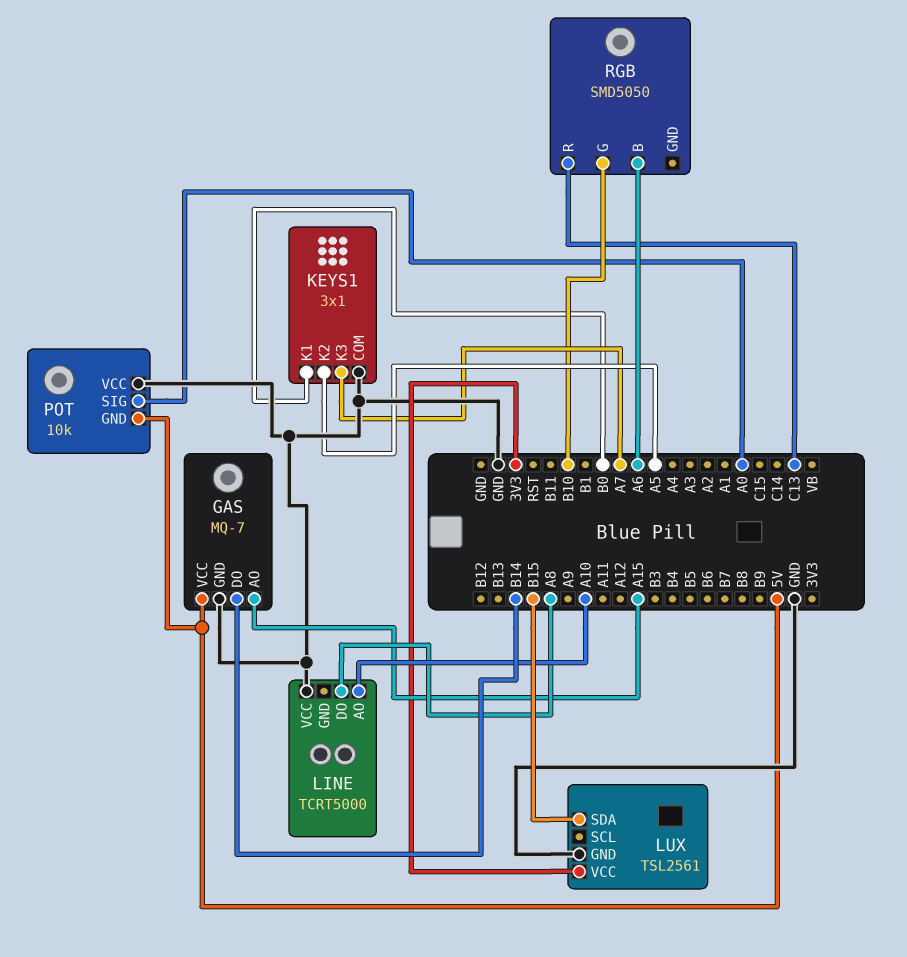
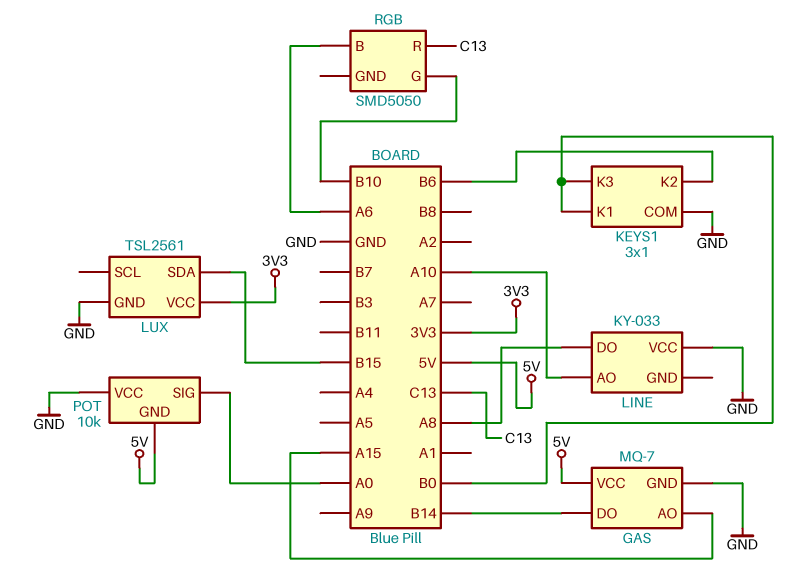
KEYS1 pin K2: A5 -> B6
KEYS1 pin K3: A7 -> B0
LINE: TCRT5000 -> KY-033

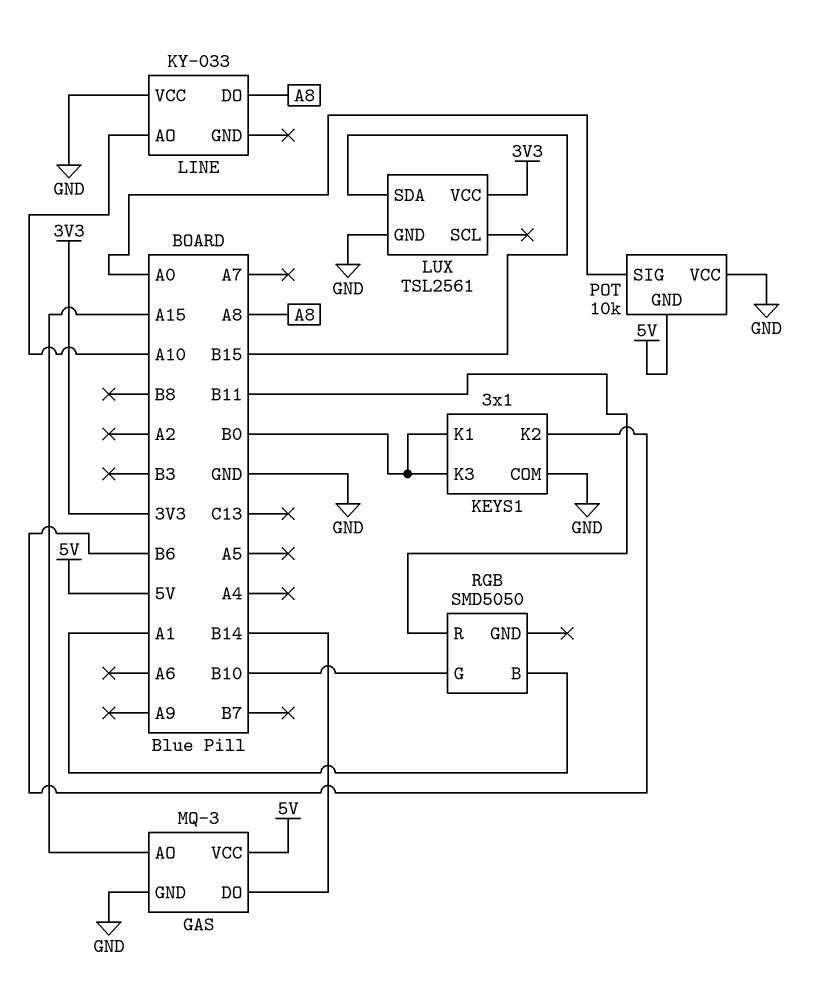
GAS: MQ-7 -> MQ-3
RGB pin B: A6 -> A1
RGB pin R: C13 -> B11

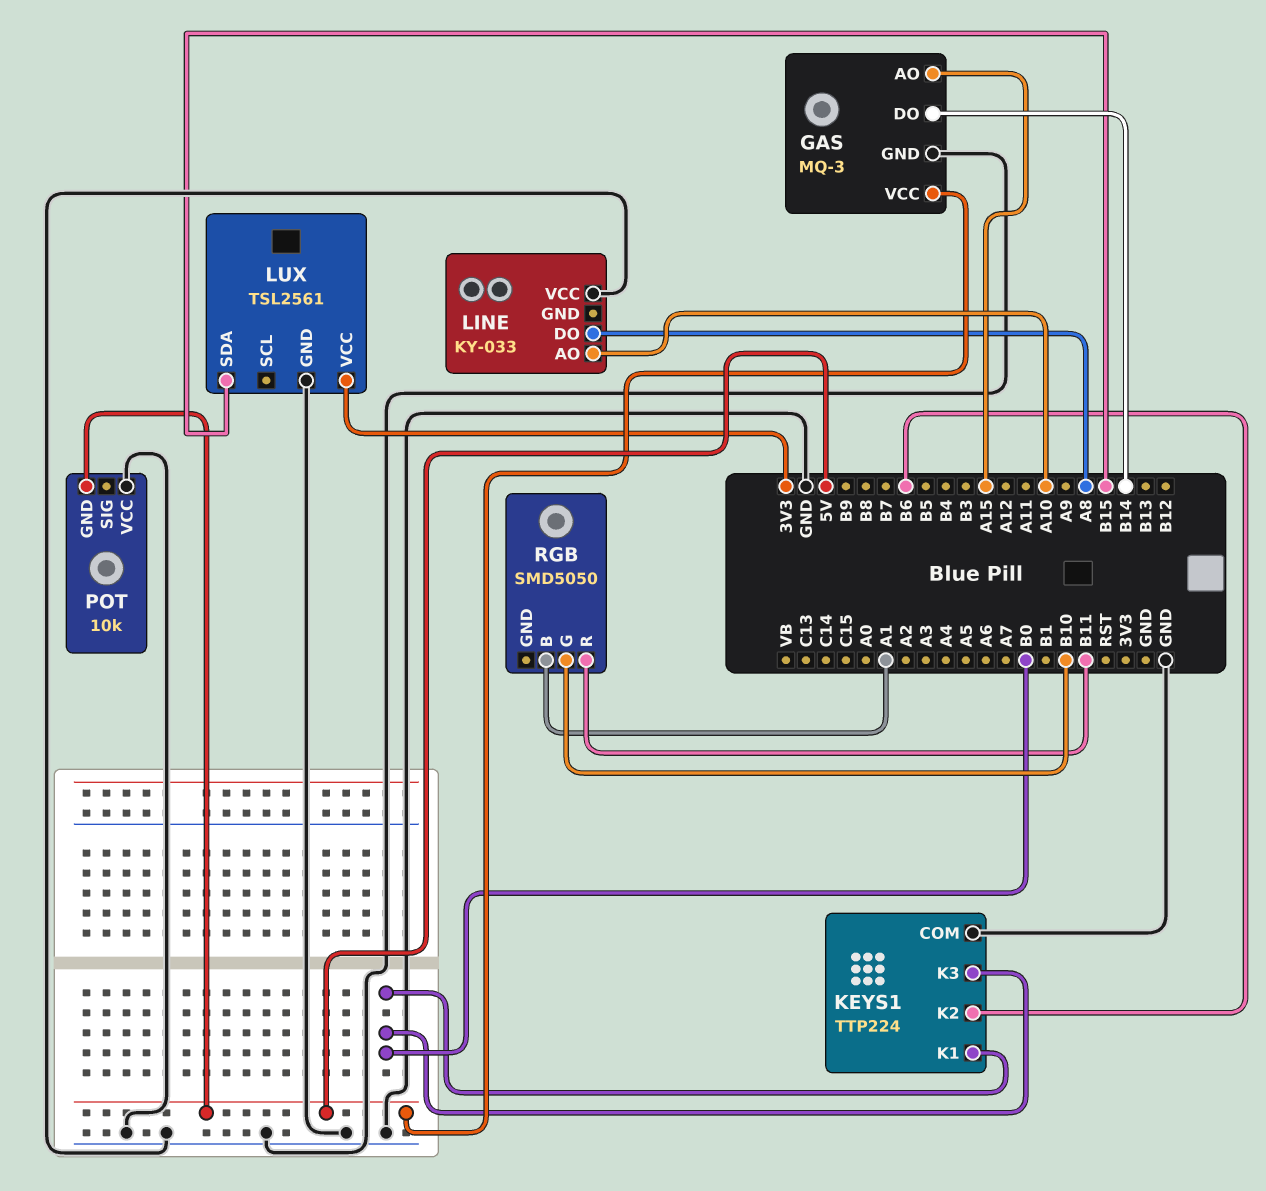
KEYS1: 3x1 -> TTP224
POT pin SIG: A0 -> none

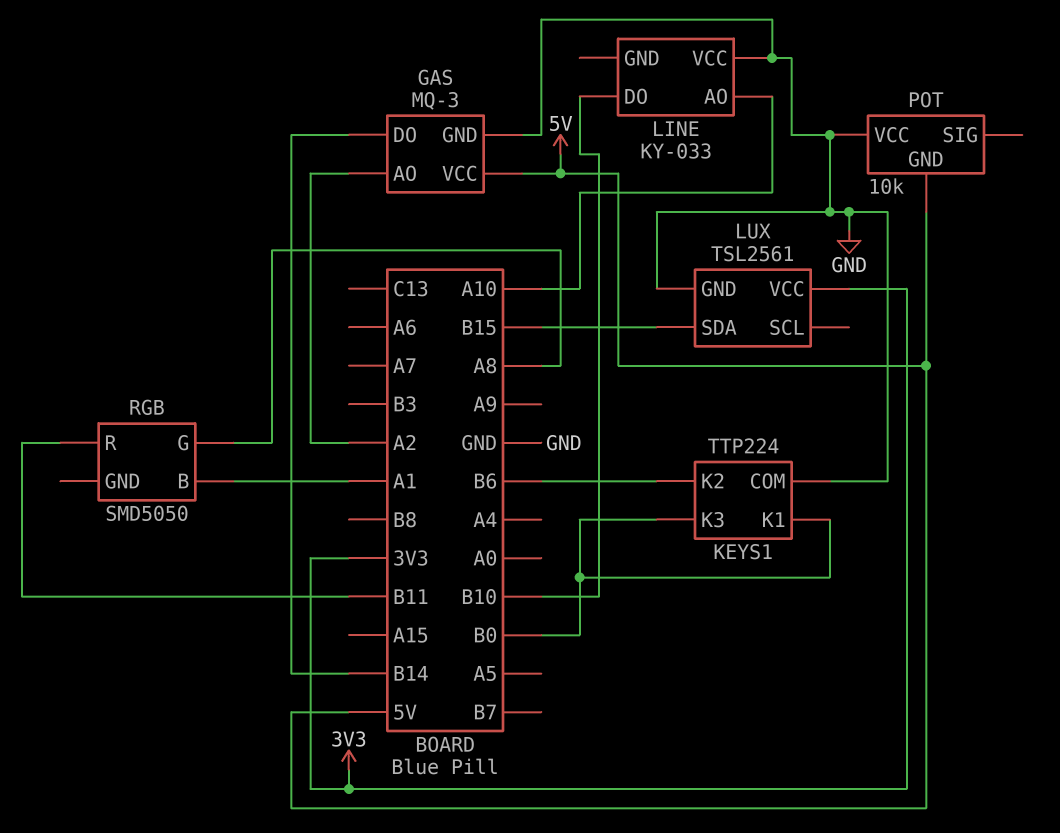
GAS pin AO: A15 -> A2
LINE pin DO: A8 -> B10
RGB pin G: B10 -> A8

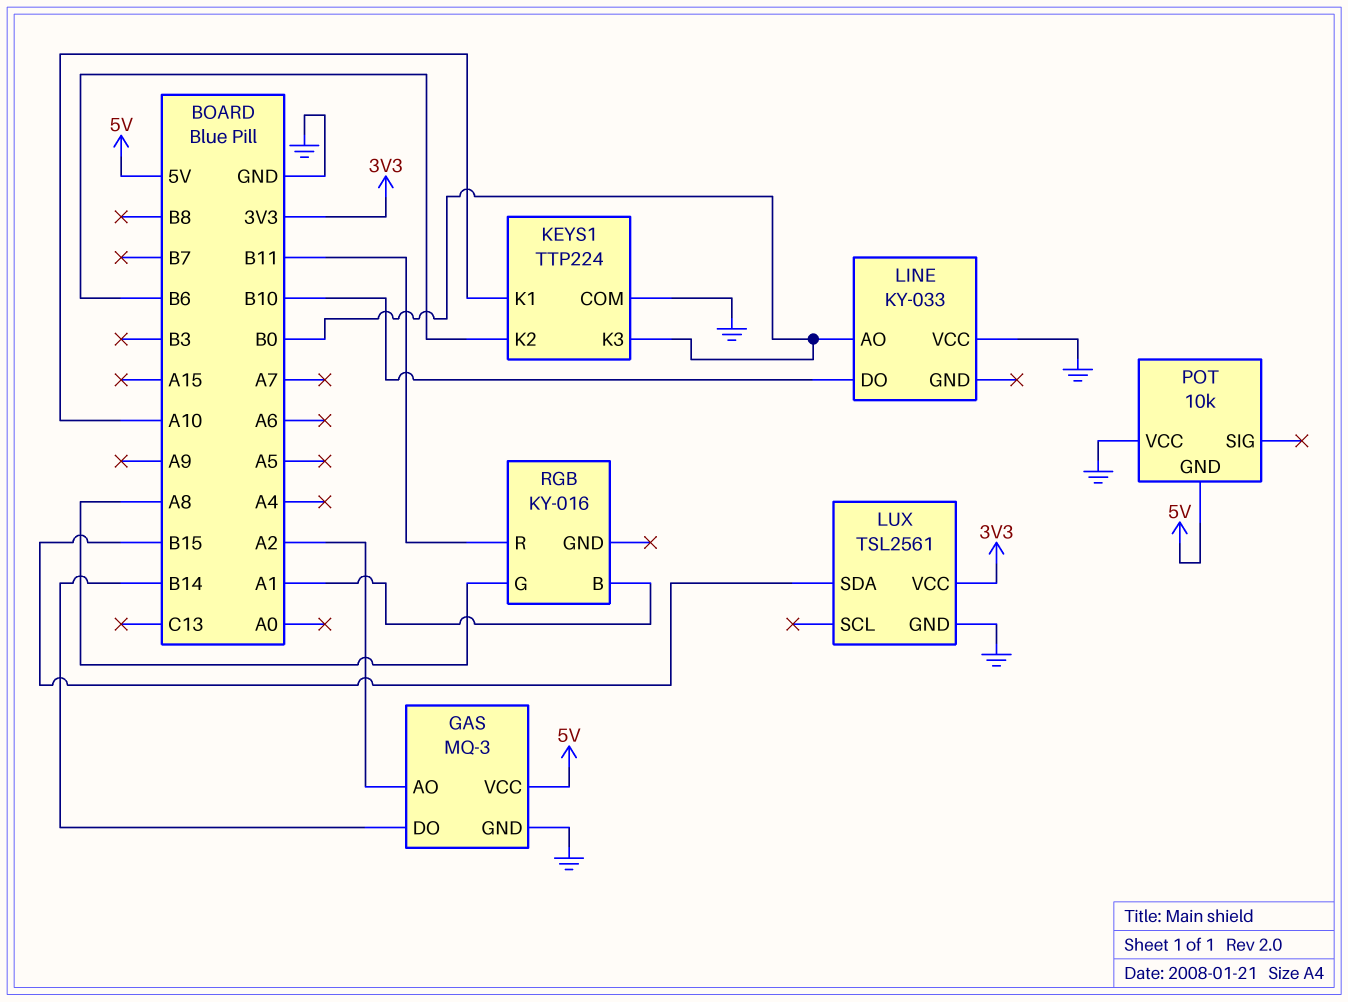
KEYS1 pin K1: B0 -> A10
LINE pin AO: A10 -> B0
RGB: SMD5050 -> KY-016

